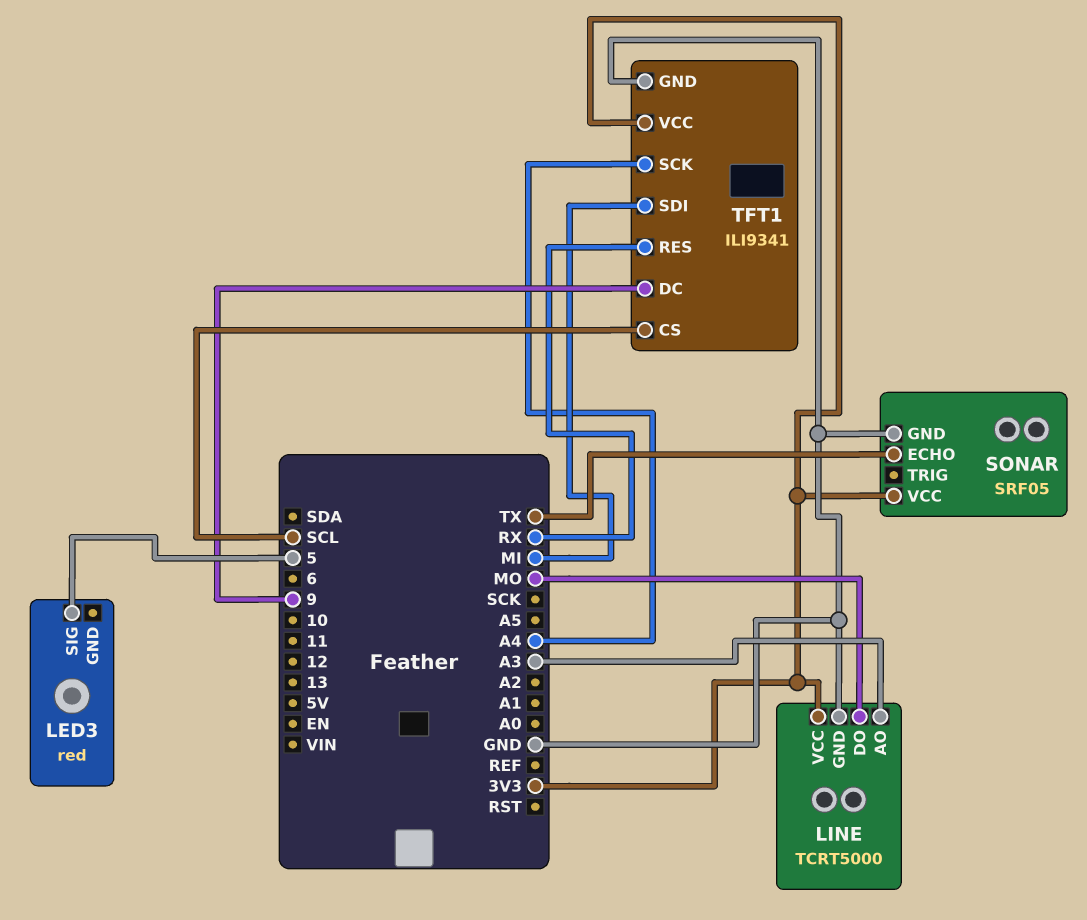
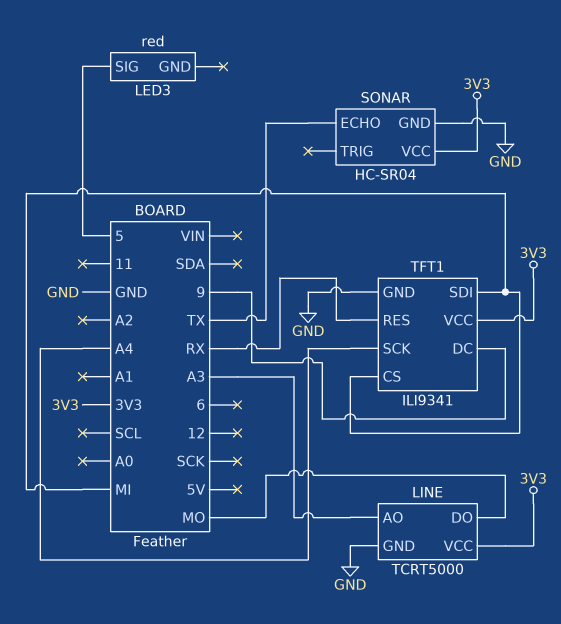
SONAR: SRF05 -> HC-SR04
TFT1 pin CS: SCL -> MI

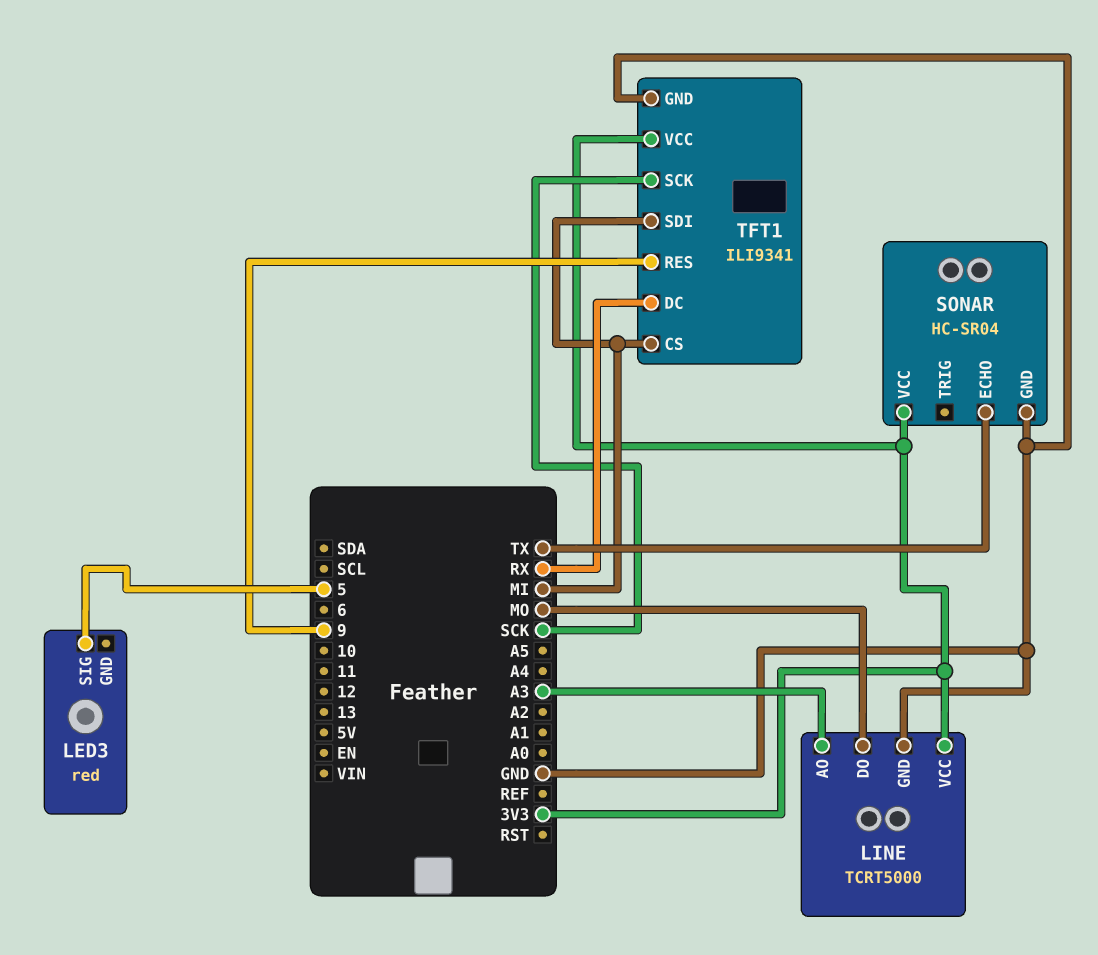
TFT1 pin DC: 9 -> RX
TFT1 pin RES: RX -> 9
TFT1 pin SCK: A4 -> SCK

